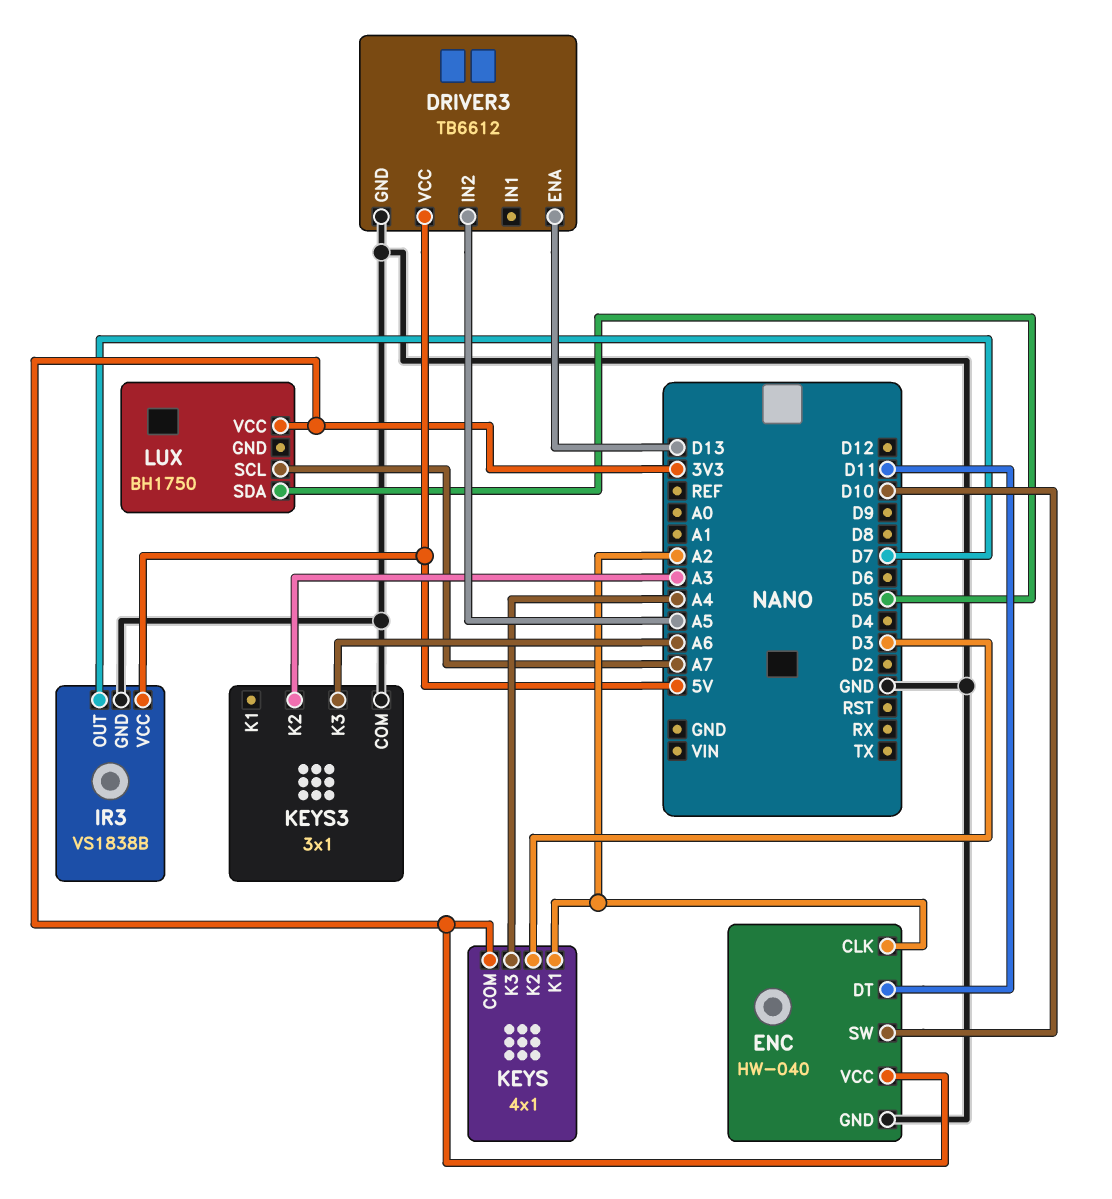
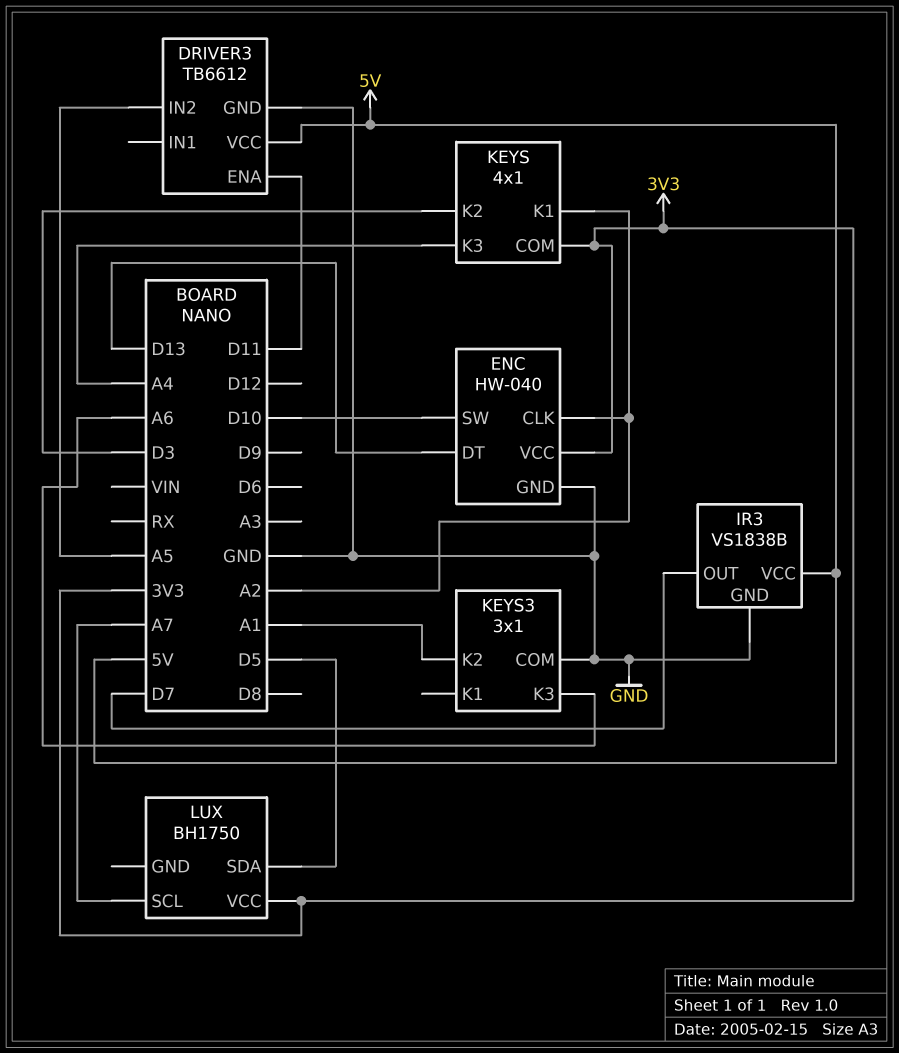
DRIVER3 pin ENA: D13 -> D11
ENC pin DT: D11 -> D13
KEYS3 pin K2: A3 -> A1

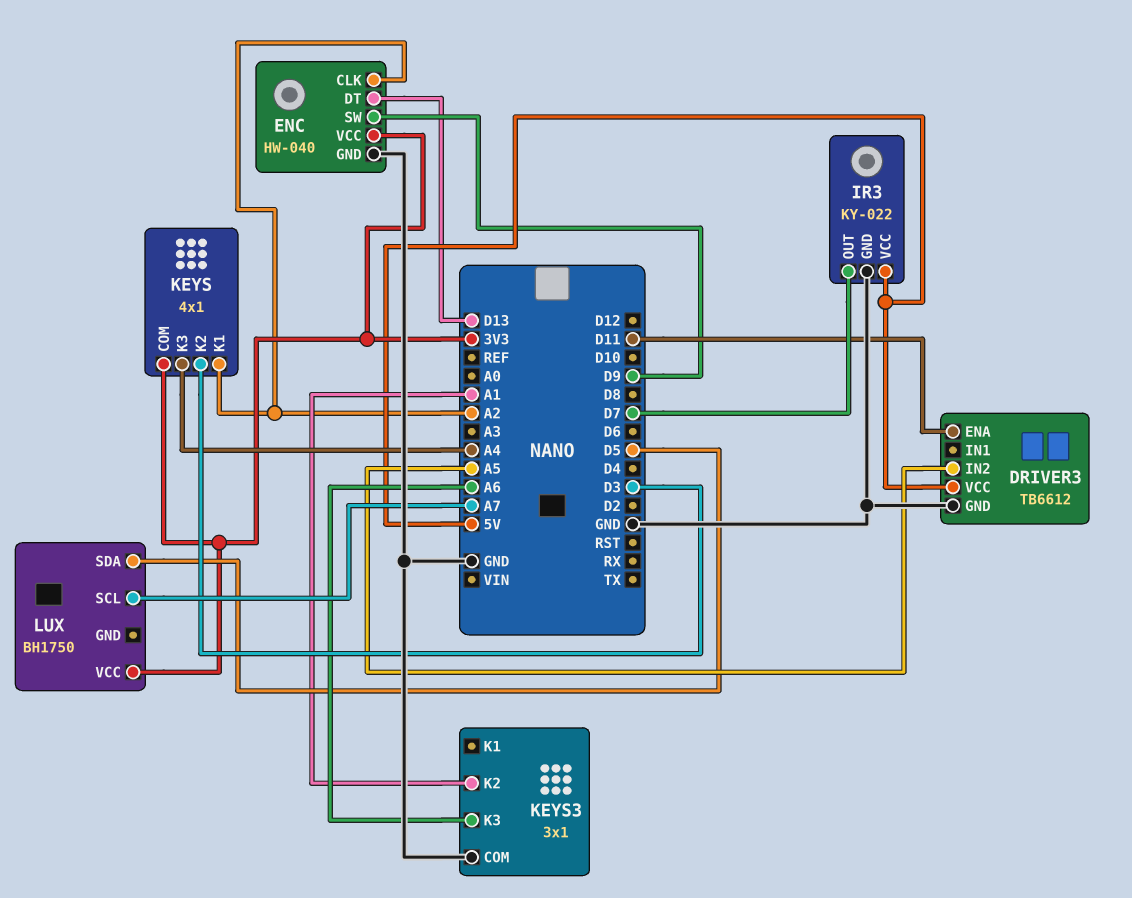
ENC pin SW: D10 -> D9
IR3: VS1838B -> KY-022

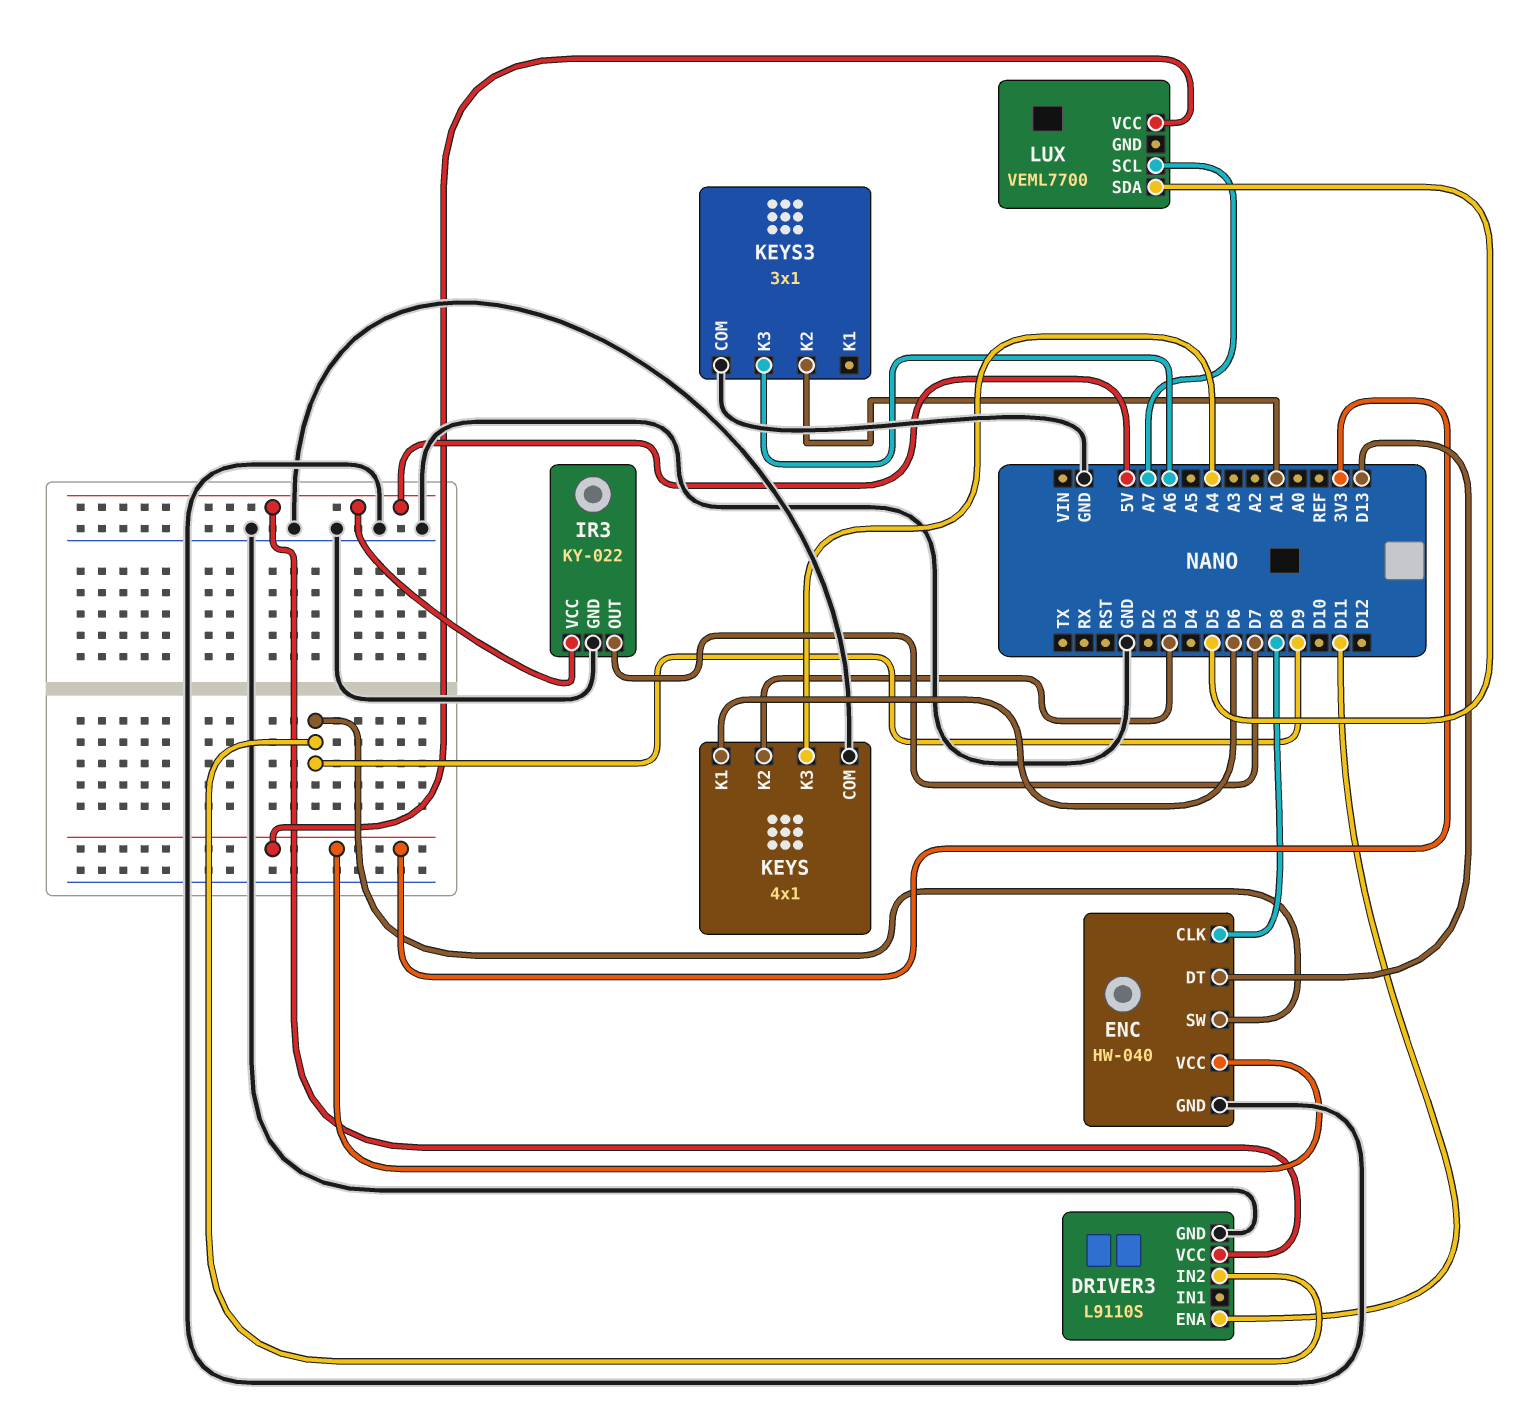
DRIVER3: TB6612 -> L9110S
DRIVER3 pin IN2: A5 -> D9
ENC pin CLK: A2 -> D8
KEYS pin COM: 3V3 -> GND
KEYS pin K1: A2 -> D6
LUX: BH1750 -> VEML7700

